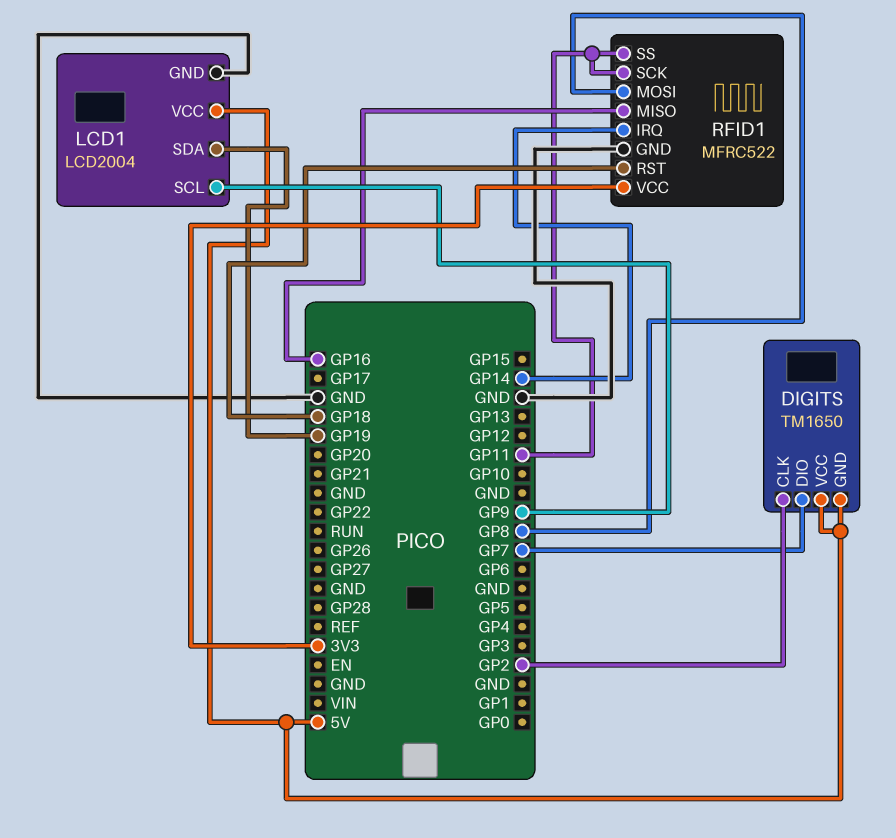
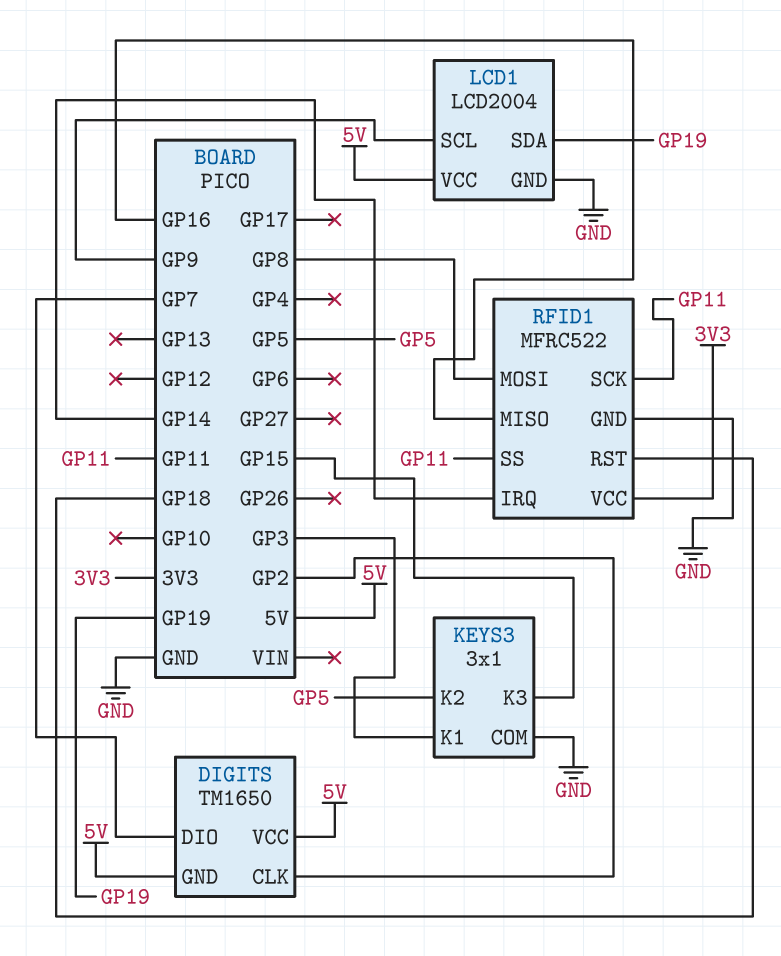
KEYS3: none -> 3x1
KEYS3 pin COM: none -> GND
KEYS3 pin K1: none -> GP3
KEYS3 pin K2: none -> GP5
KEYS3 pin K3: none -> GP15

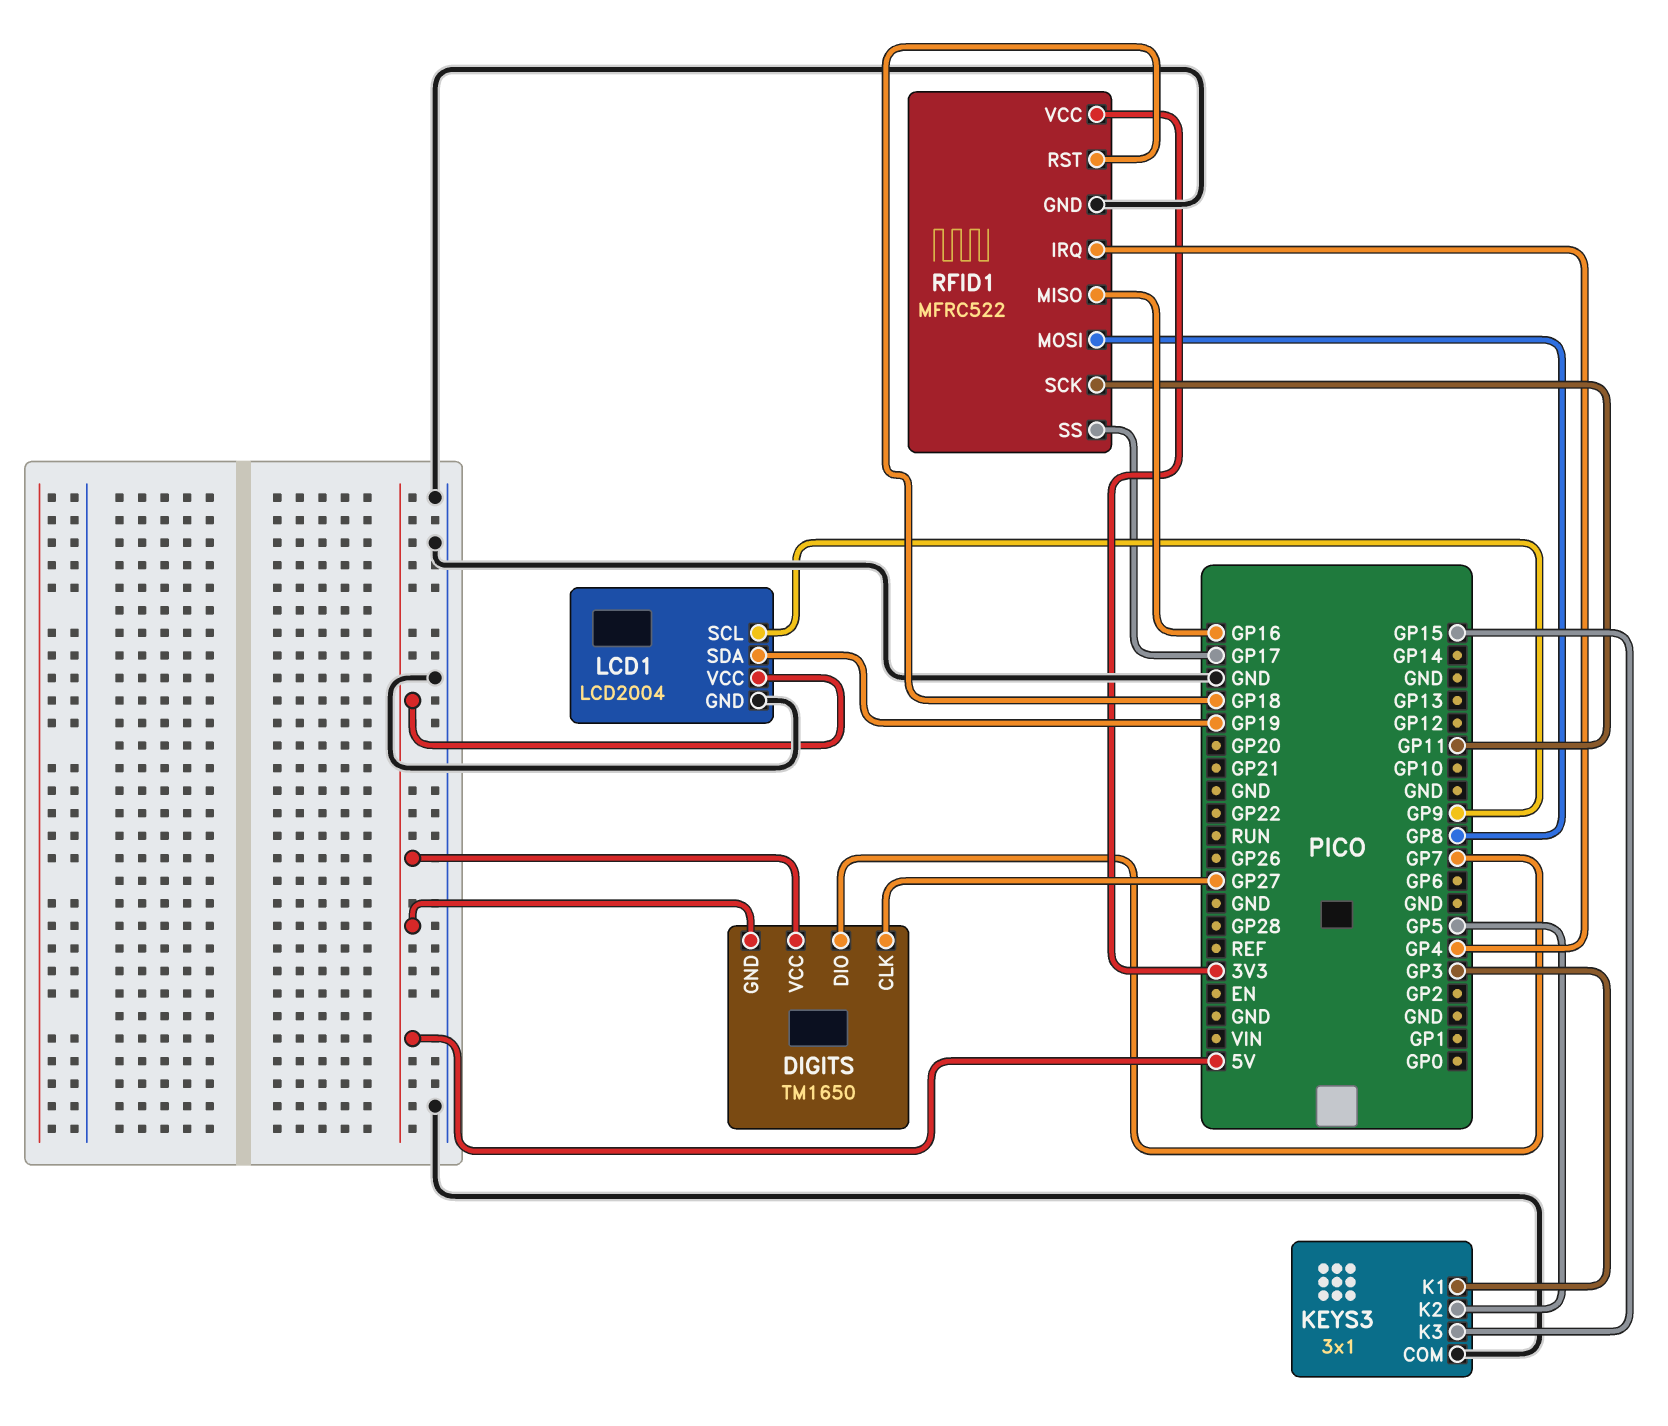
DIGITS pin CLK: GP2 -> GP27
RFID1 pin IRQ: GP14 -> GP4
RFID1 pin SS: GP11 -> GP17

